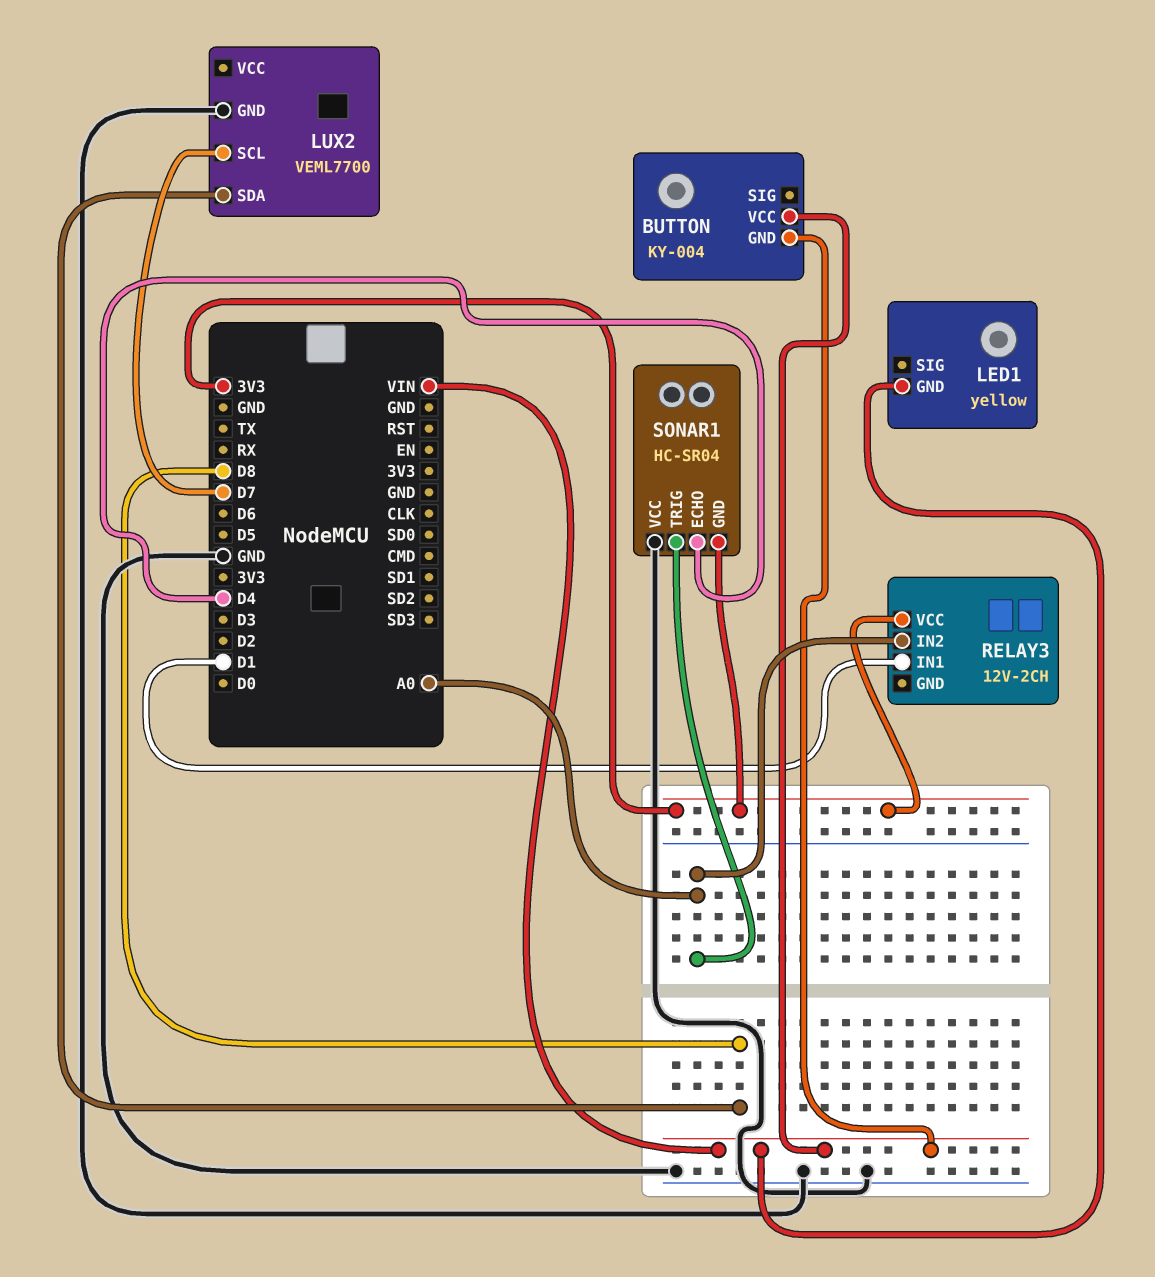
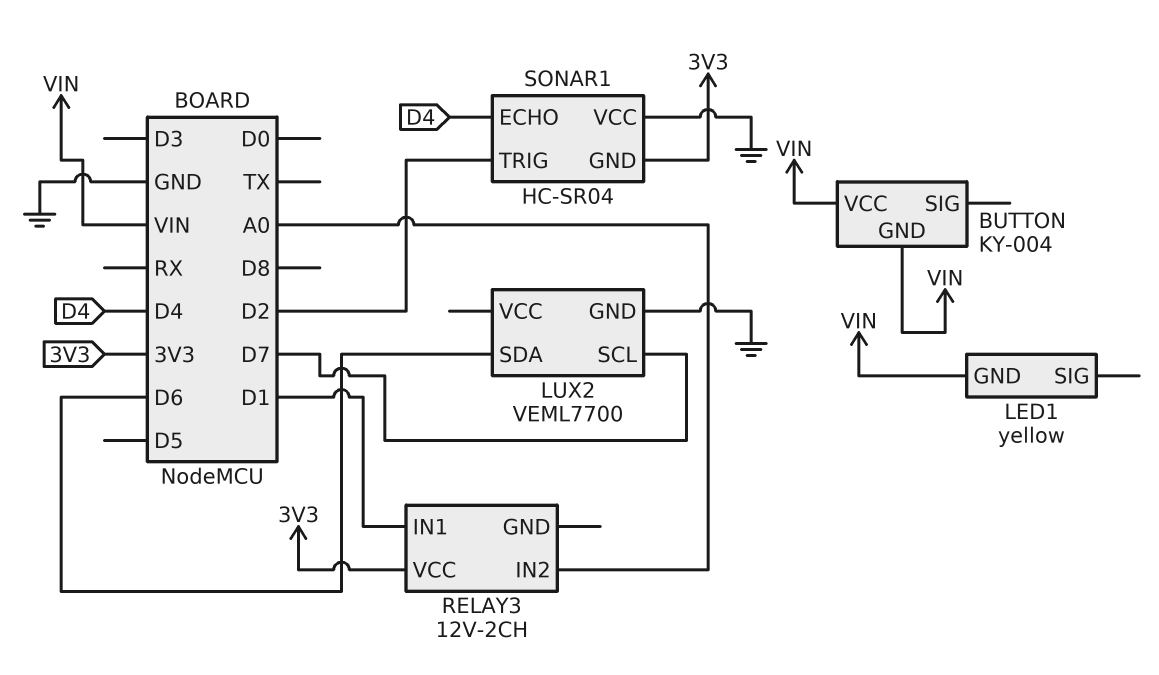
LUX2 pin SDA: D8 -> D6
SONAR1 pin TRIG: A0 -> D2

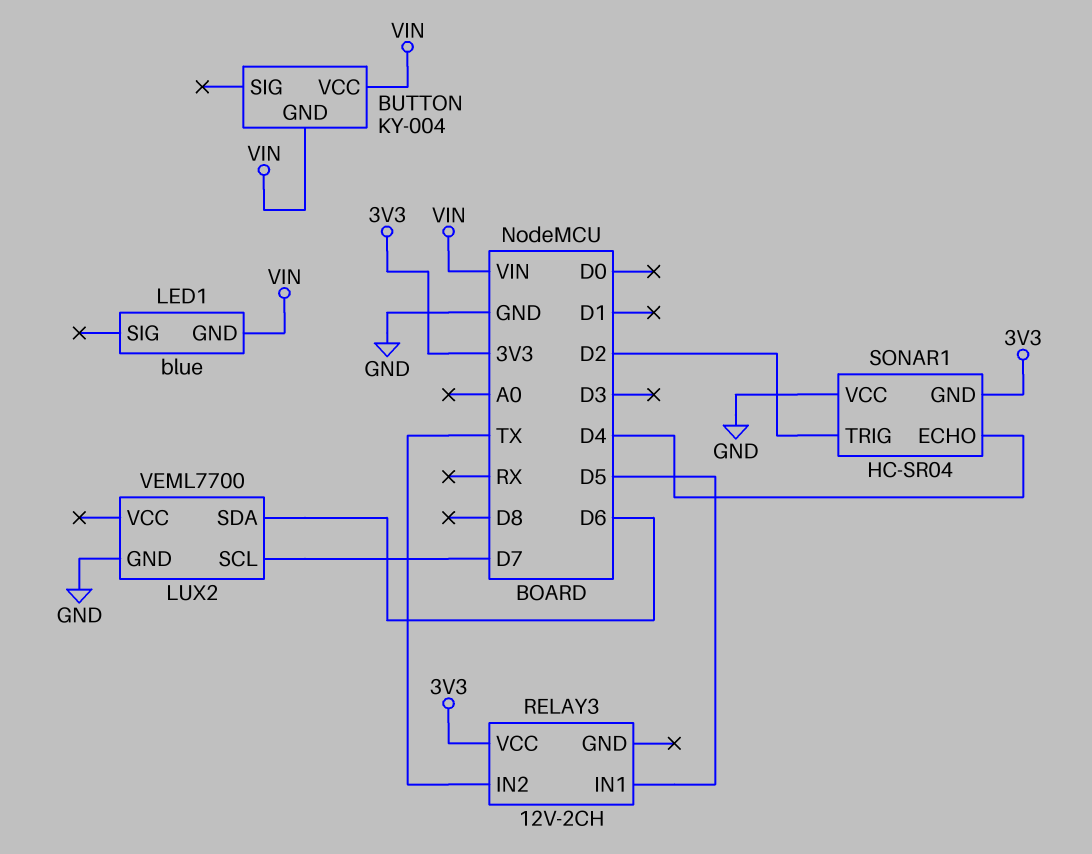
LED1: yellow -> blue
RELAY3 pin IN1: D1 -> D5
RELAY3 pin IN2: A0 -> TX

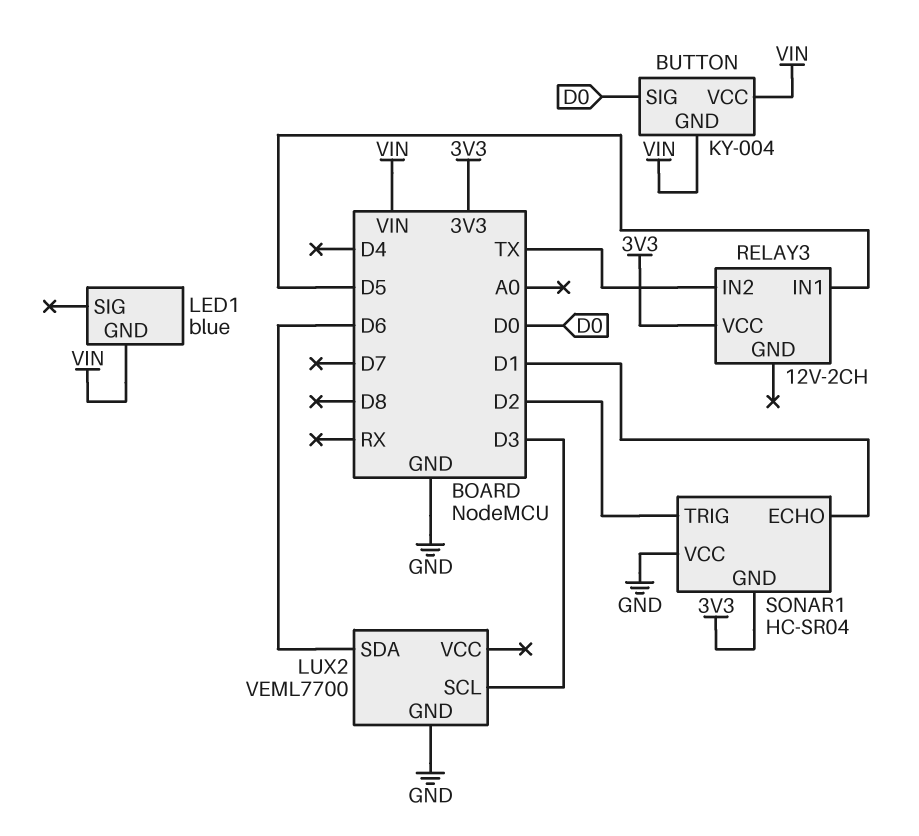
BUTTON pin SIG: none -> D0
LUX2 pin SCL: D7 -> D3
SONAR1 pin ECHO: D4 -> D1

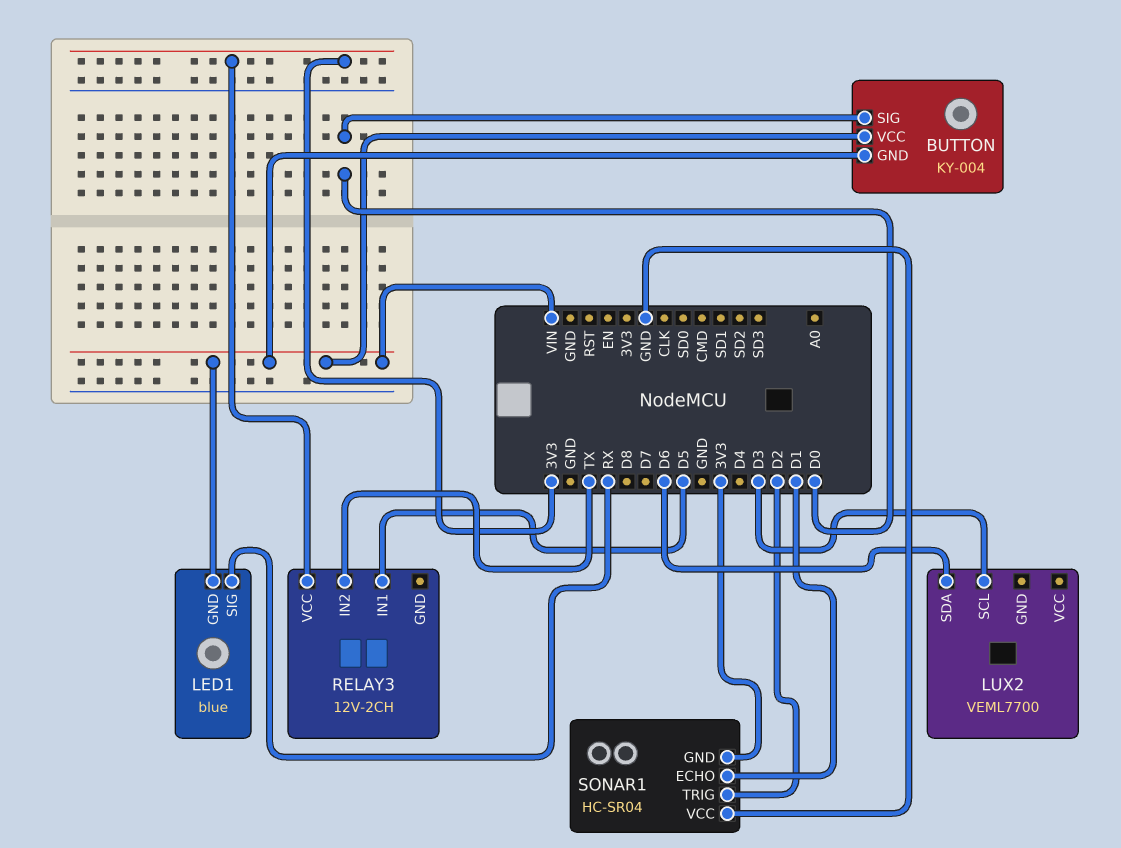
LED1 pin SIG: none -> RX
LUX2 pin GND: GND -> none

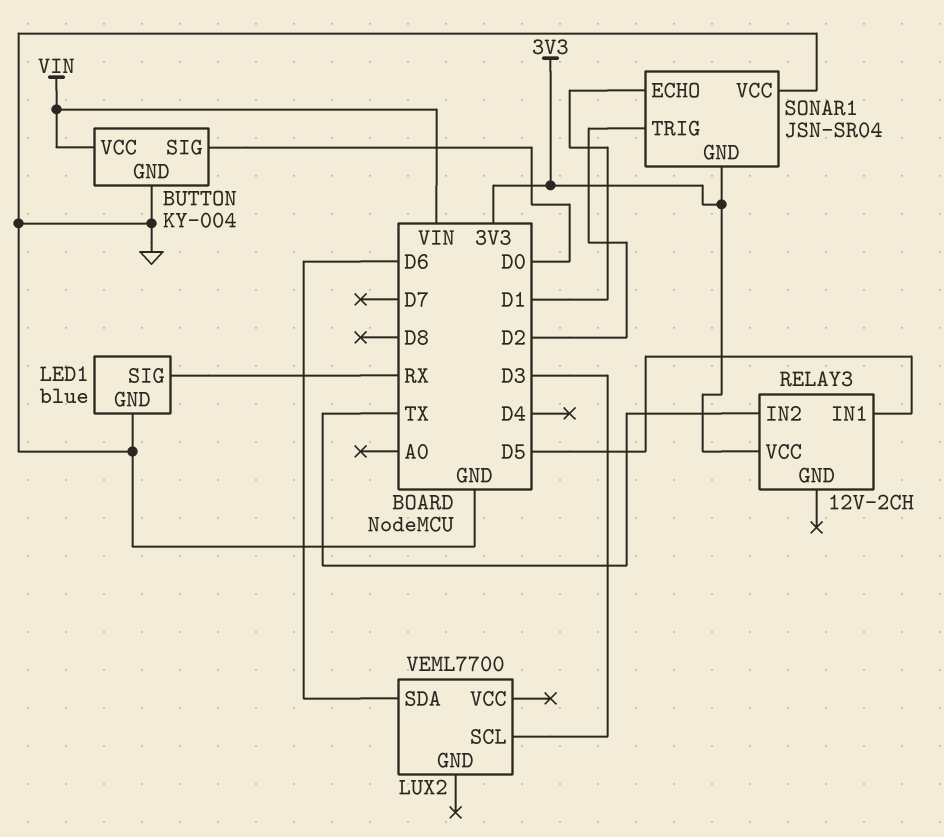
BUTTON pin GND: VIN -> GND
LED1 pin GND: VIN -> GND
SONAR1: HC-SR04 -> JSN-SR04

